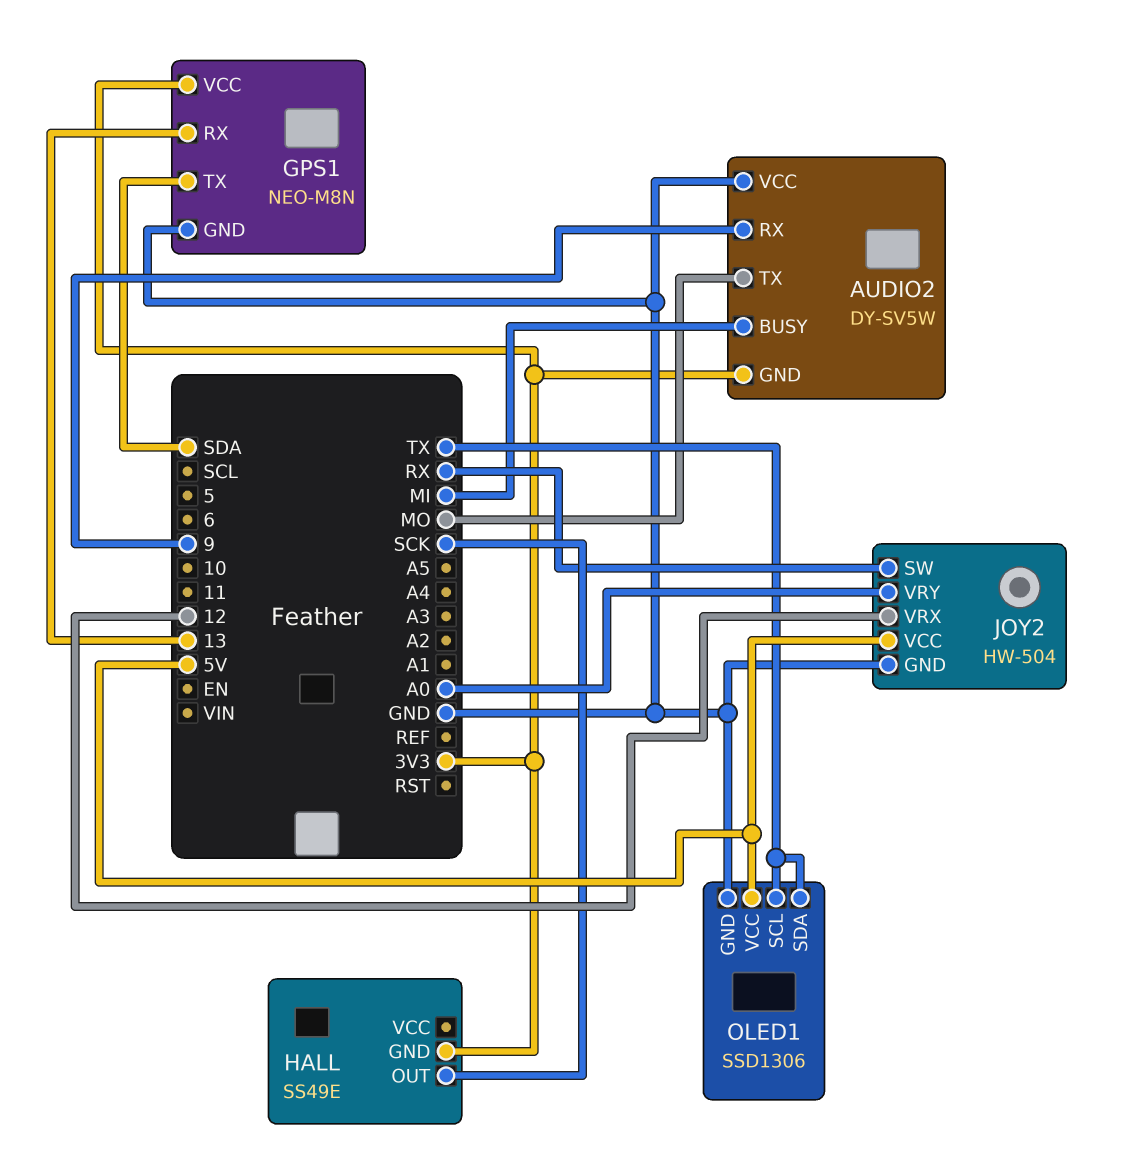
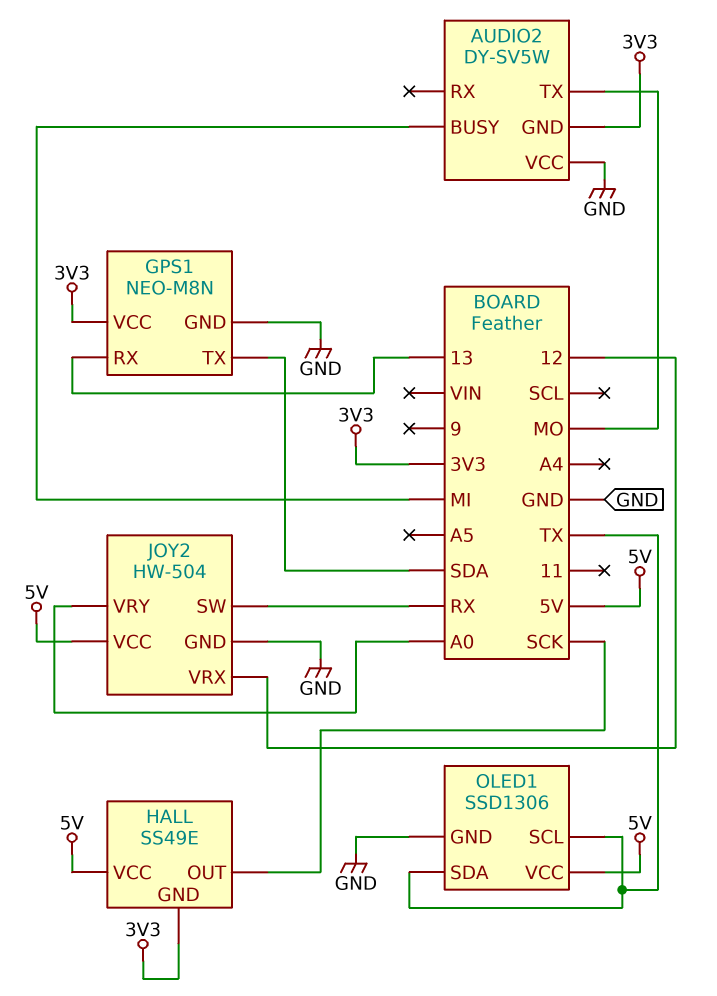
AUDIO2 pin RX: 9 -> none
HALL pin VCC: none -> 5V

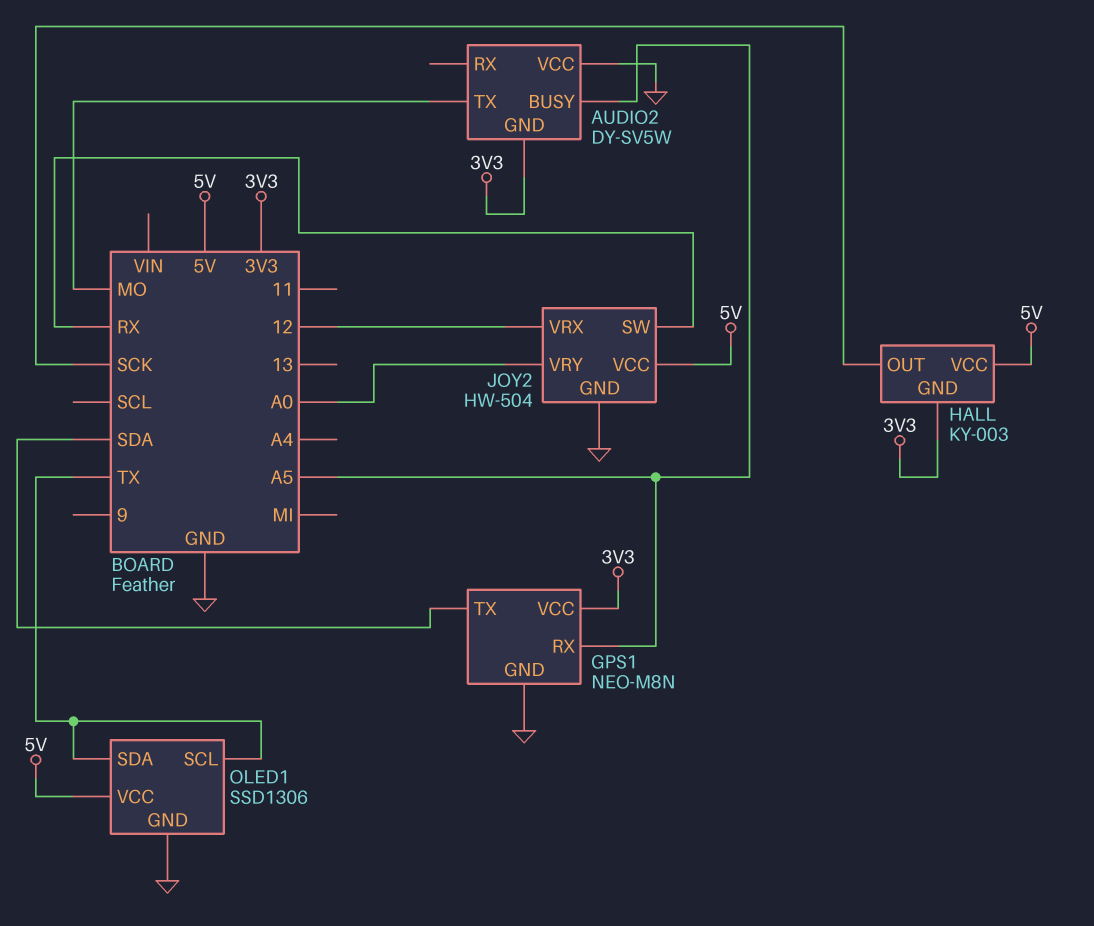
AUDIO2 pin BUSY: MI -> A5
GPS1 pin RX: 13 -> A5
HALL: SS49E -> KY-003

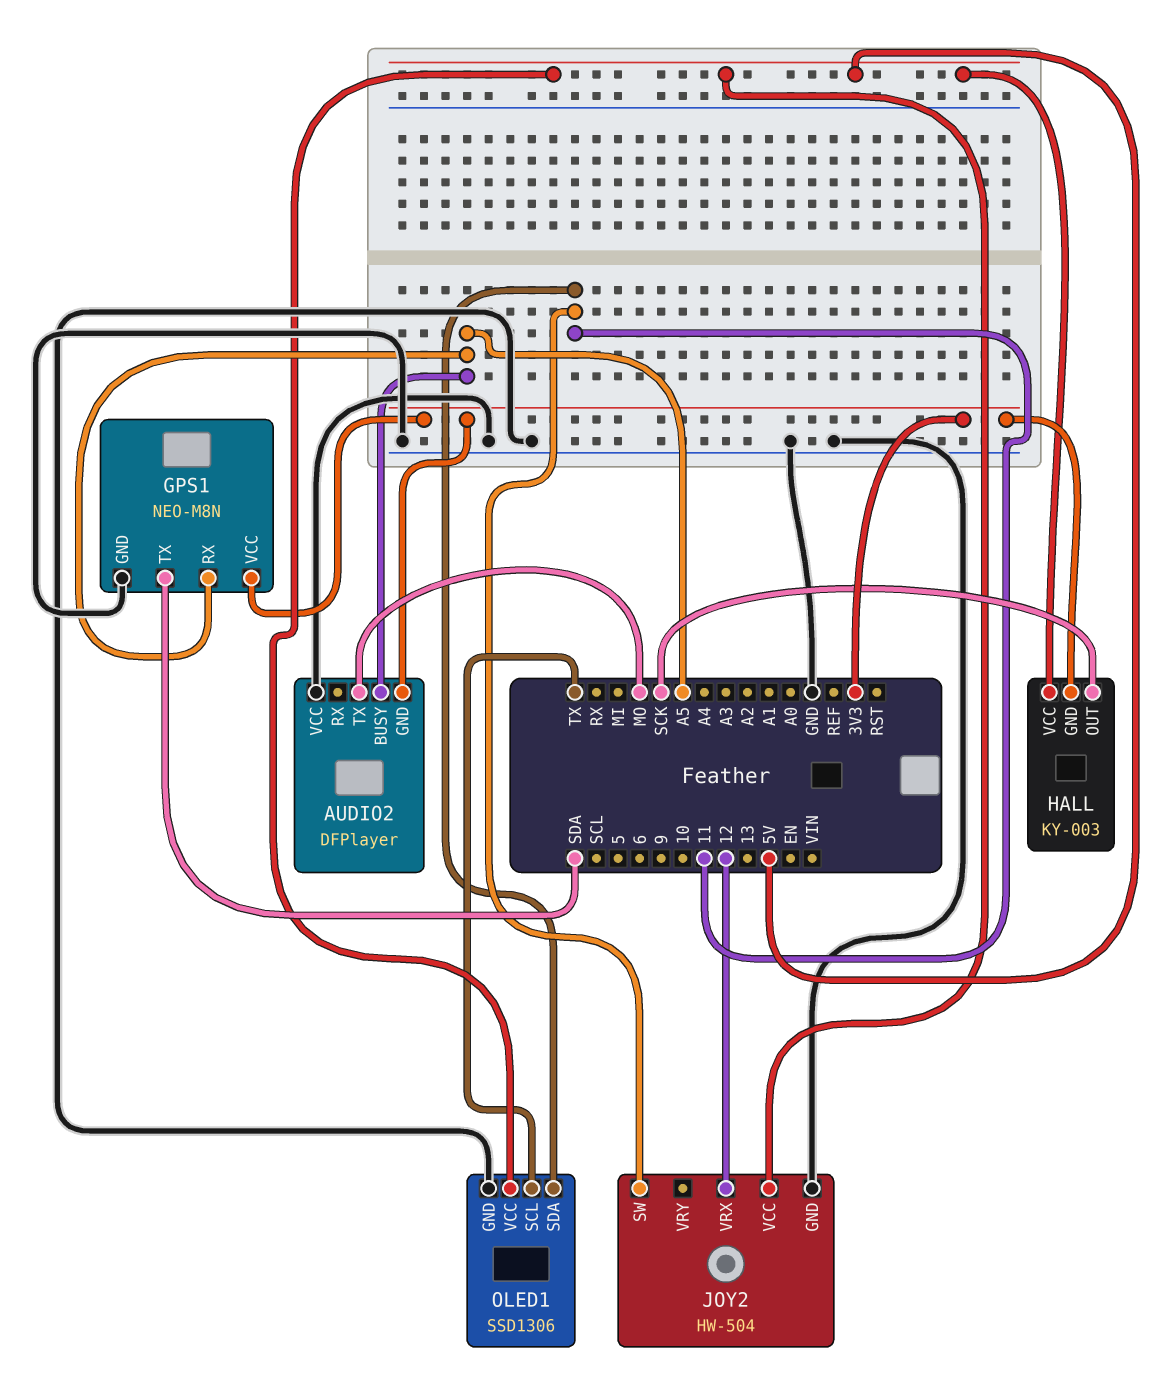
AUDIO2: DY-SV5W -> DFPlayer
JOY2 pin SW: RX -> 11
JOY2 pin VRY: A0 -> none
OLED1 pin SDA: TX -> 11

